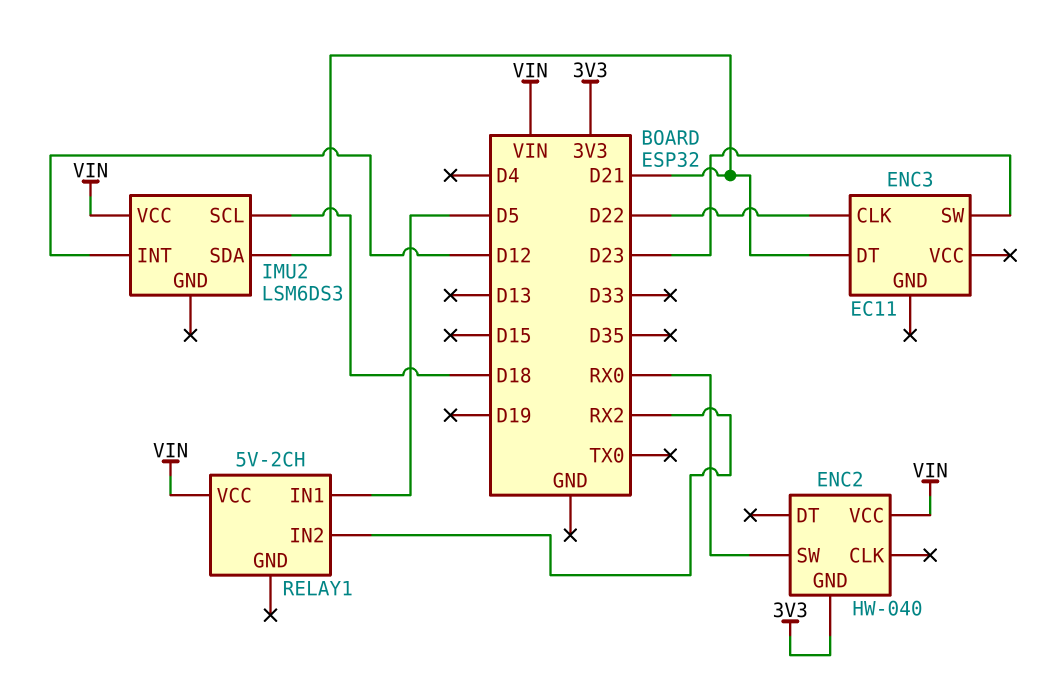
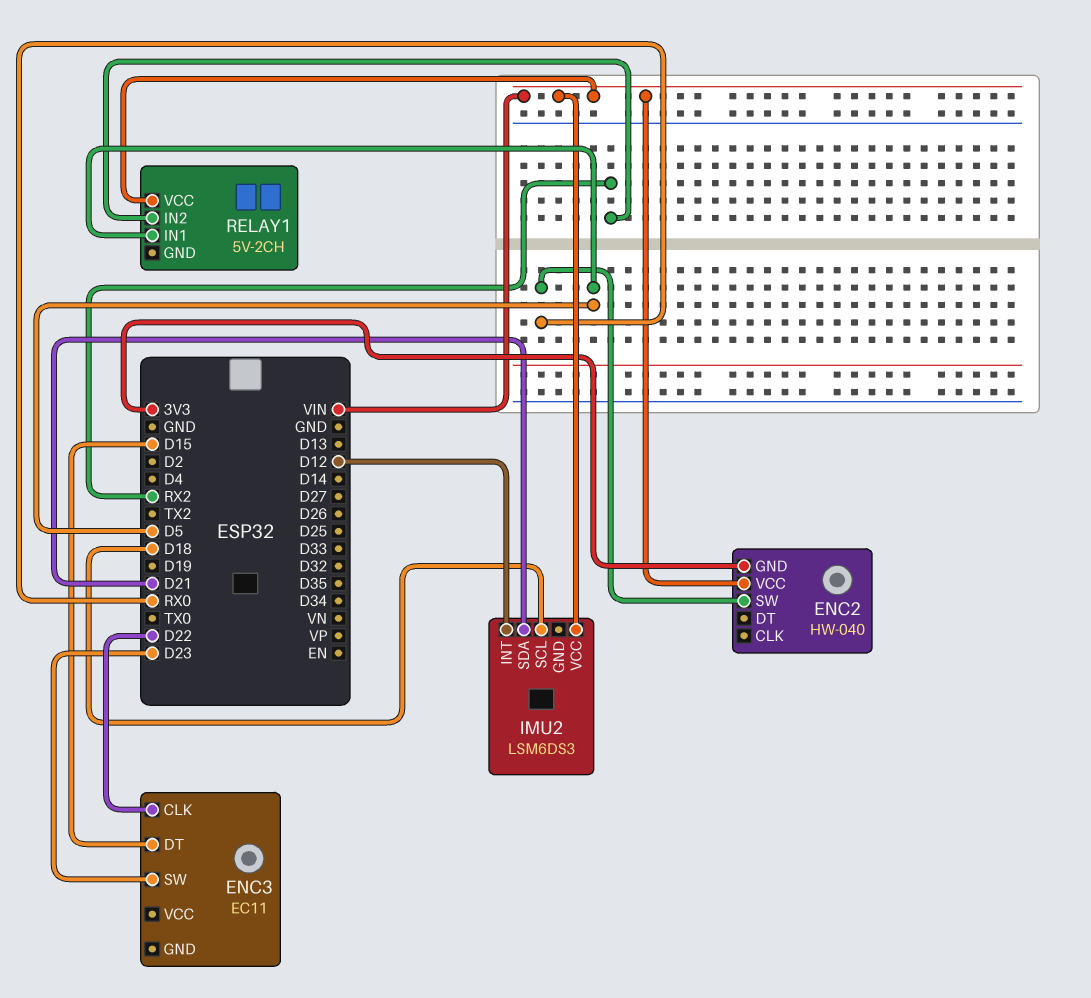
ENC3 pin DT: D21 -> D15

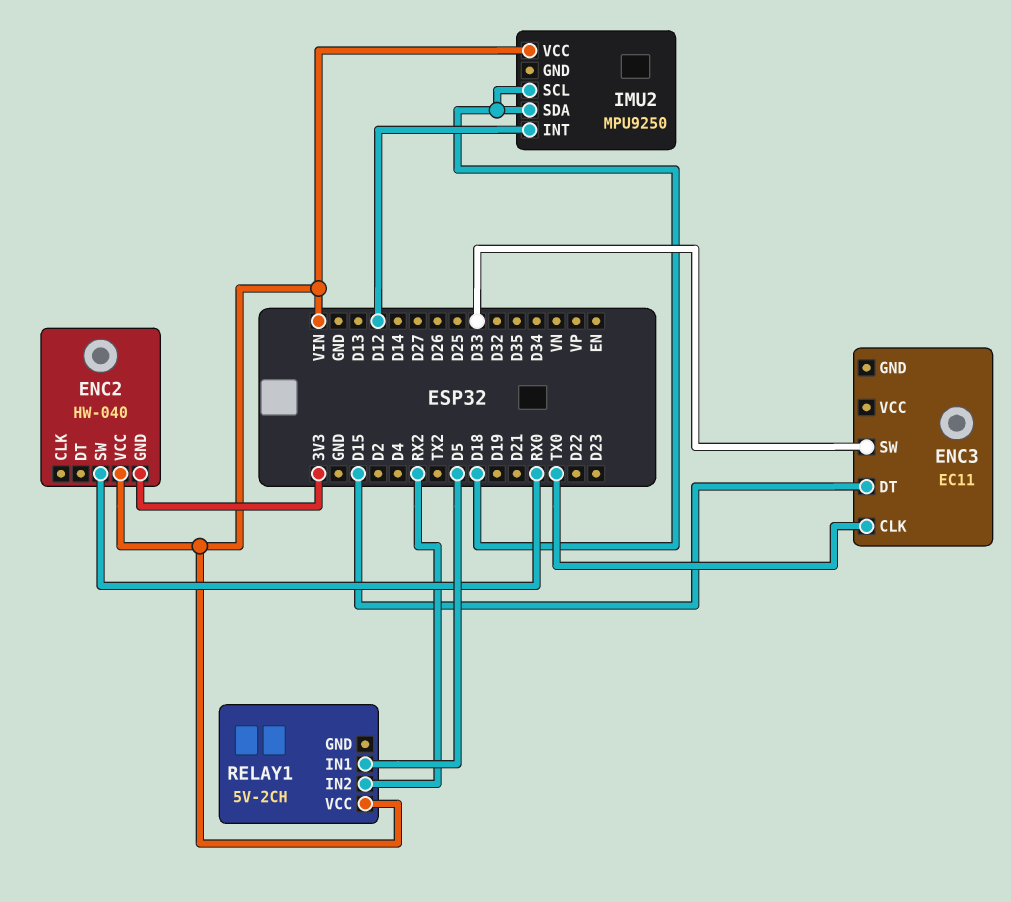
ENC3 pin CLK: D22 -> TX0
ENC3 pin SW: D23 -> D33
IMU2: LSM6DS3 -> MPU9250
IMU2 pin SDA: D21 -> D18

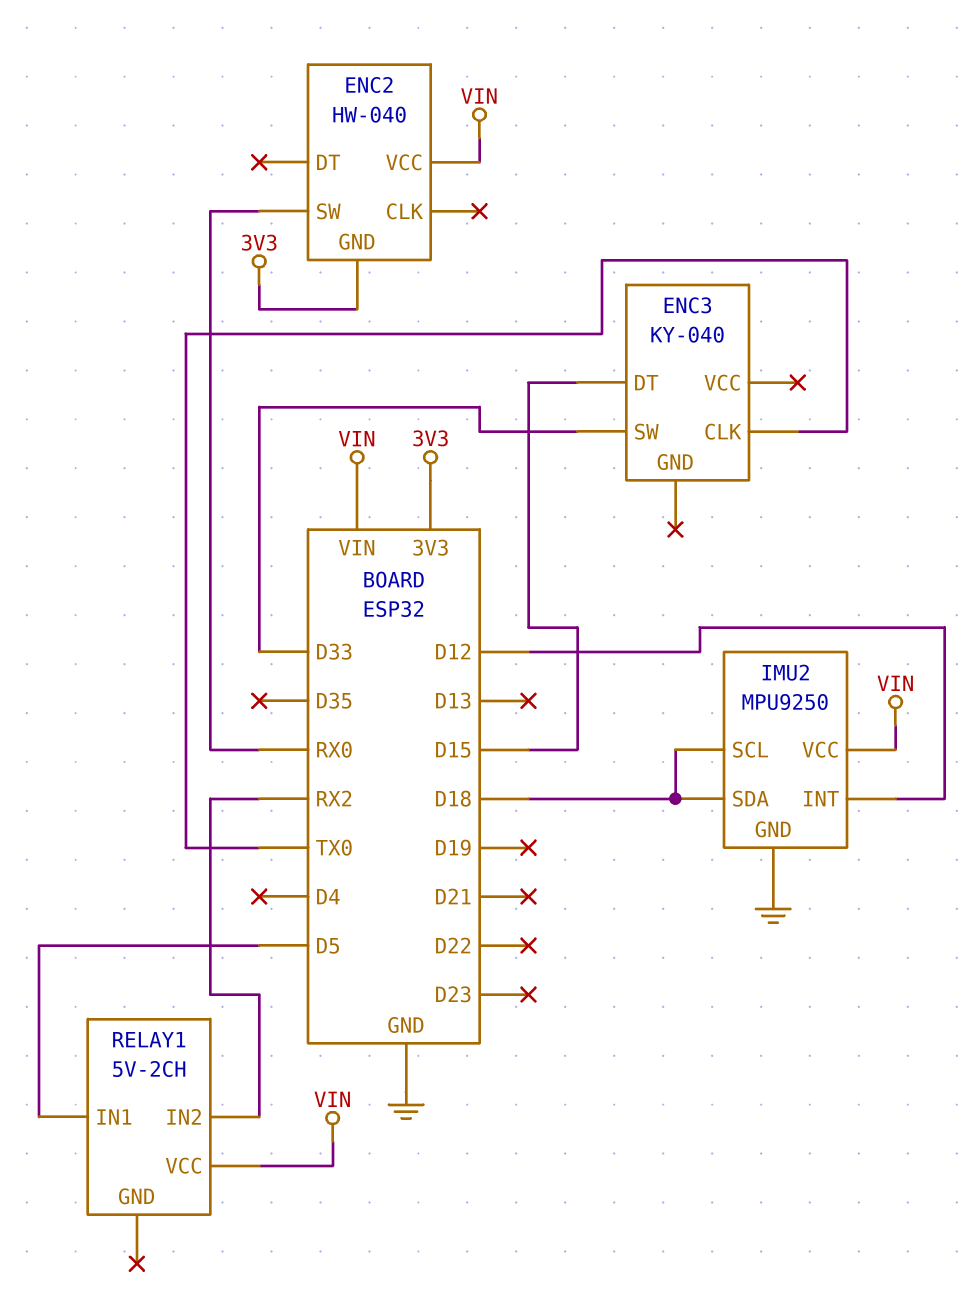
ENC3: EC11 -> KY-040
IMU2 pin GND: none -> GND

